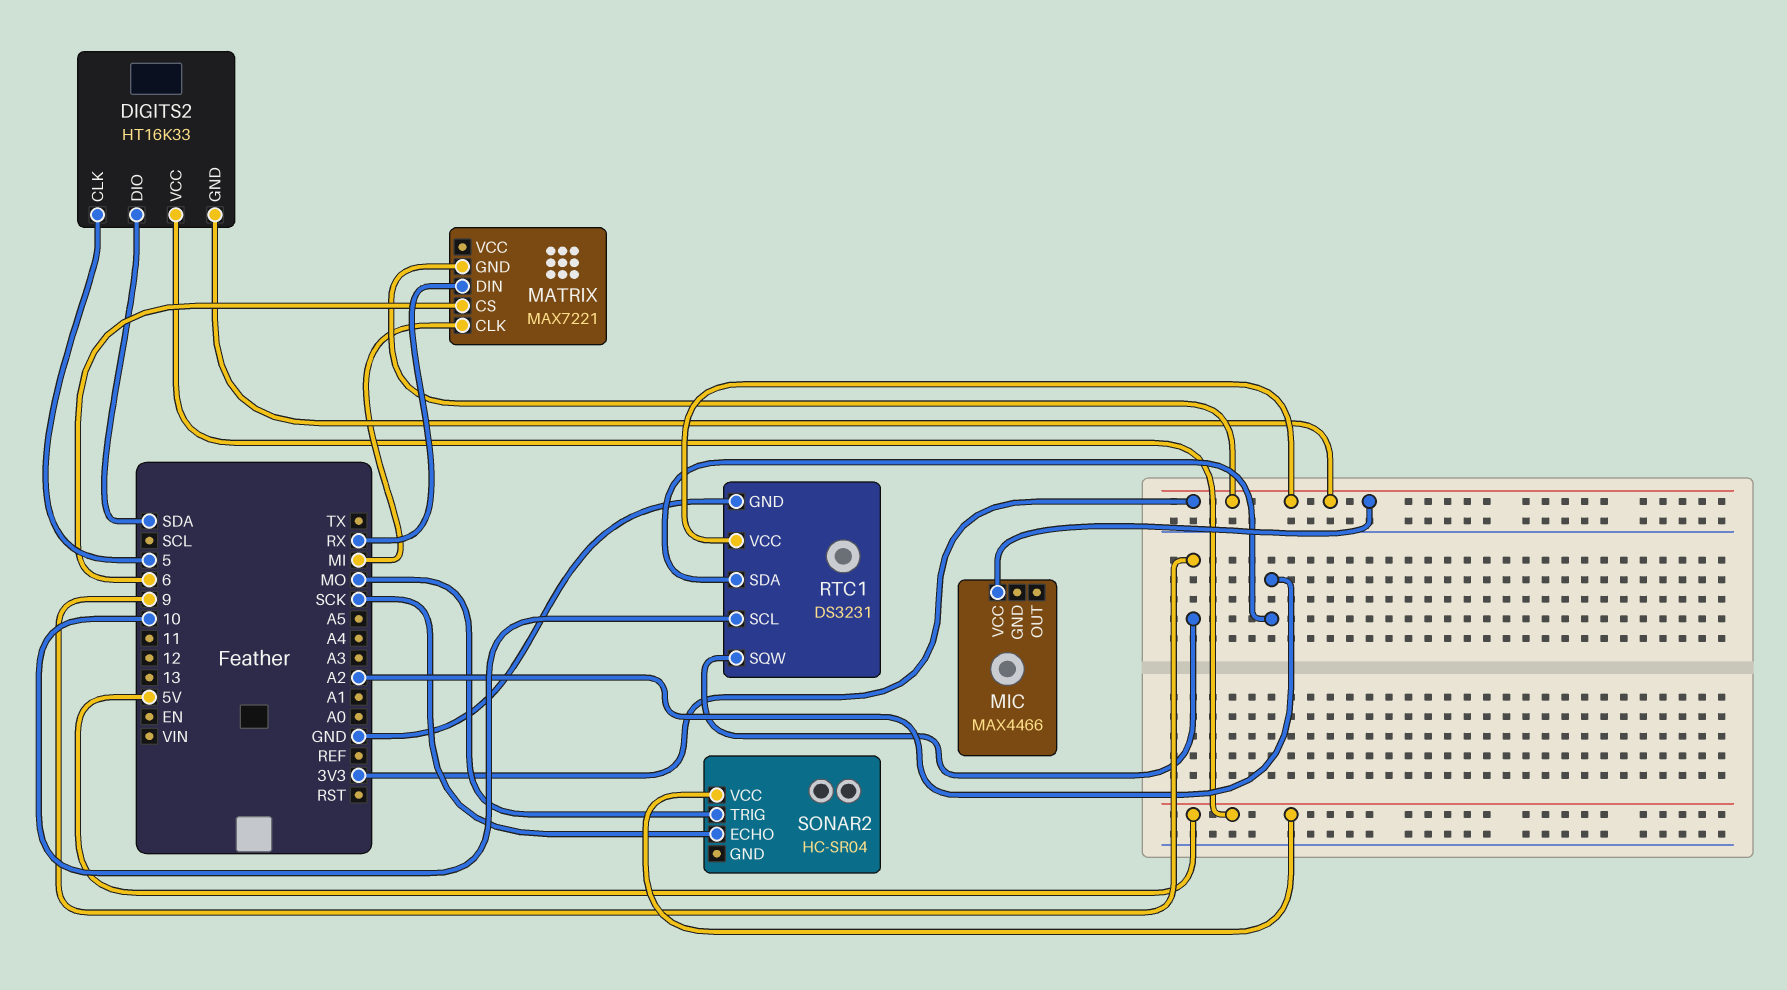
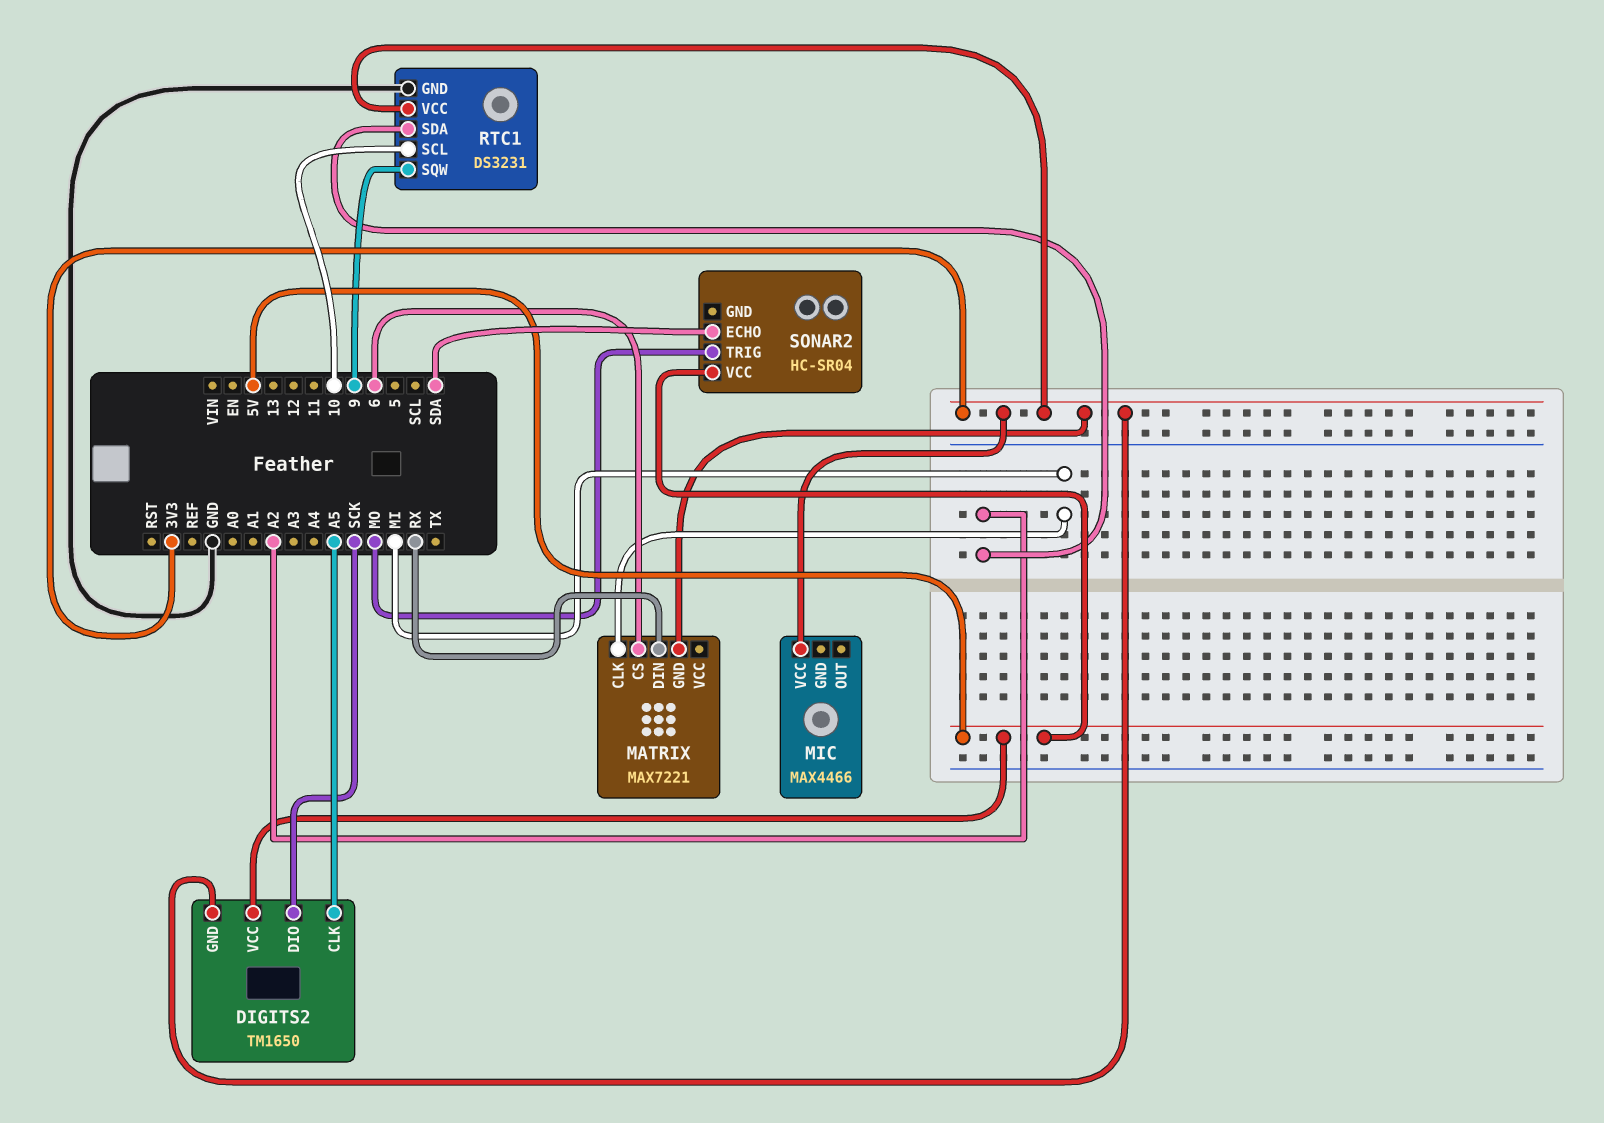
DIGITS2: HT16K33 -> TM1650
DIGITS2 pin CLK: 5 -> A5
DIGITS2 pin DIO: SDA -> SCK
SONAR2 pin ECHO: SCK -> SDA

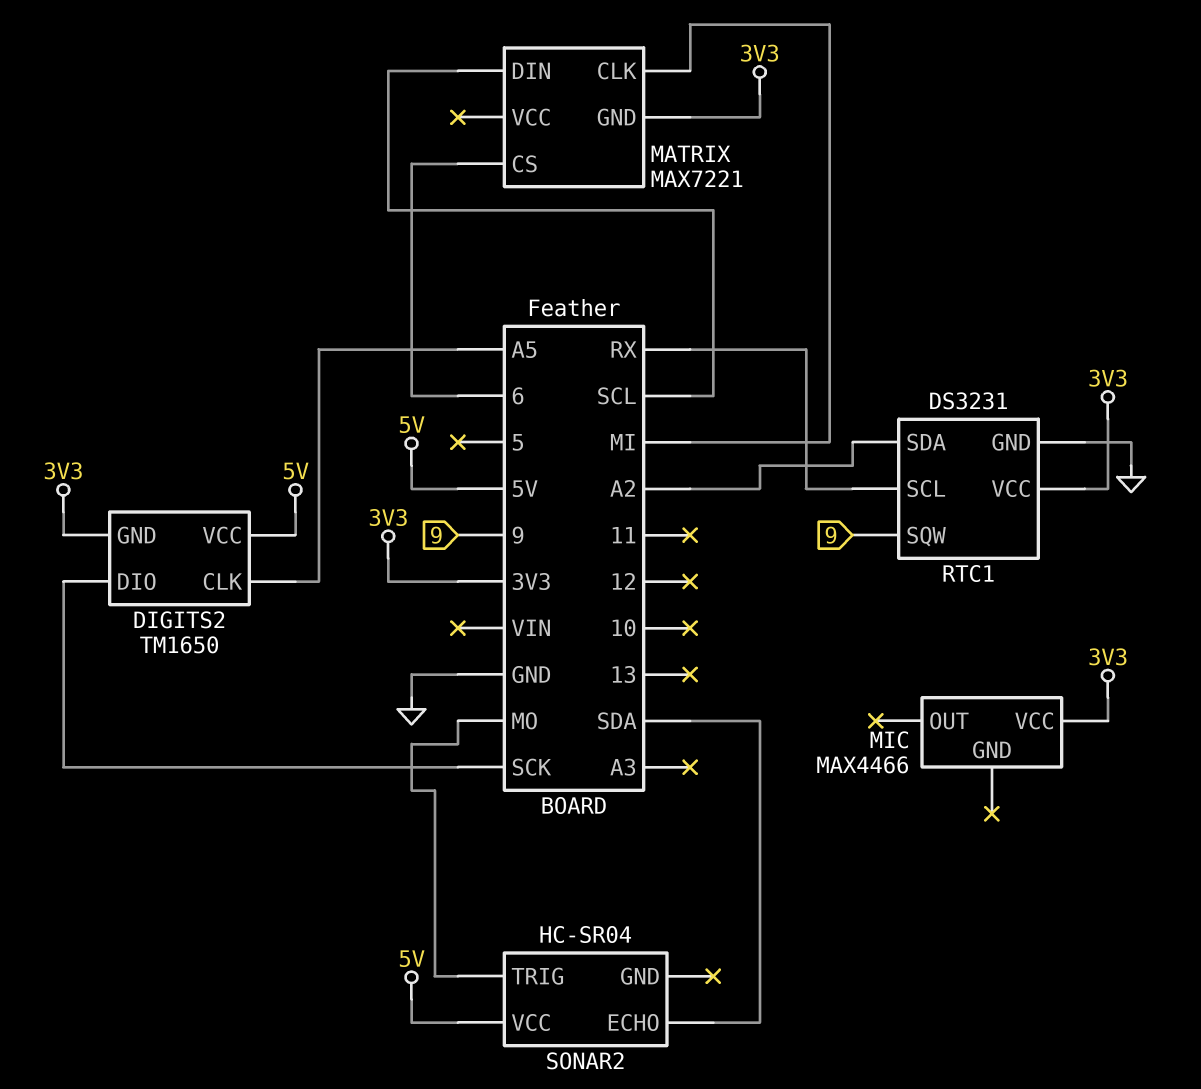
MATRIX pin DIN: RX -> SCL
RTC1 pin SCL: 10 -> RX

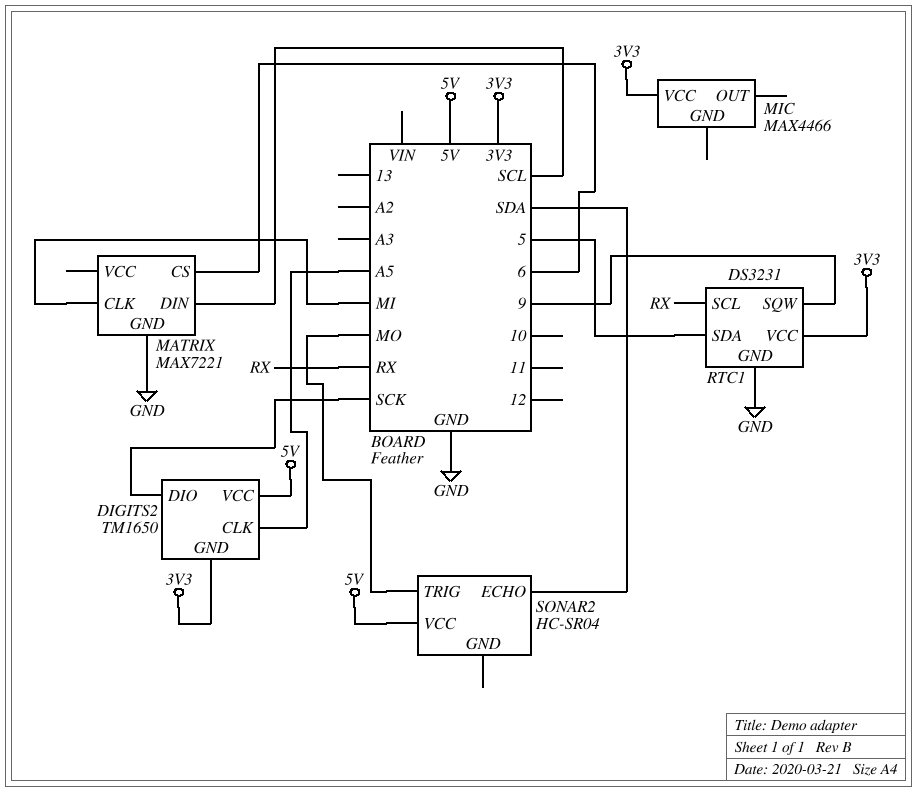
MATRIX pin GND: 3V3 -> GND
RTC1 pin SDA: A2 -> 5

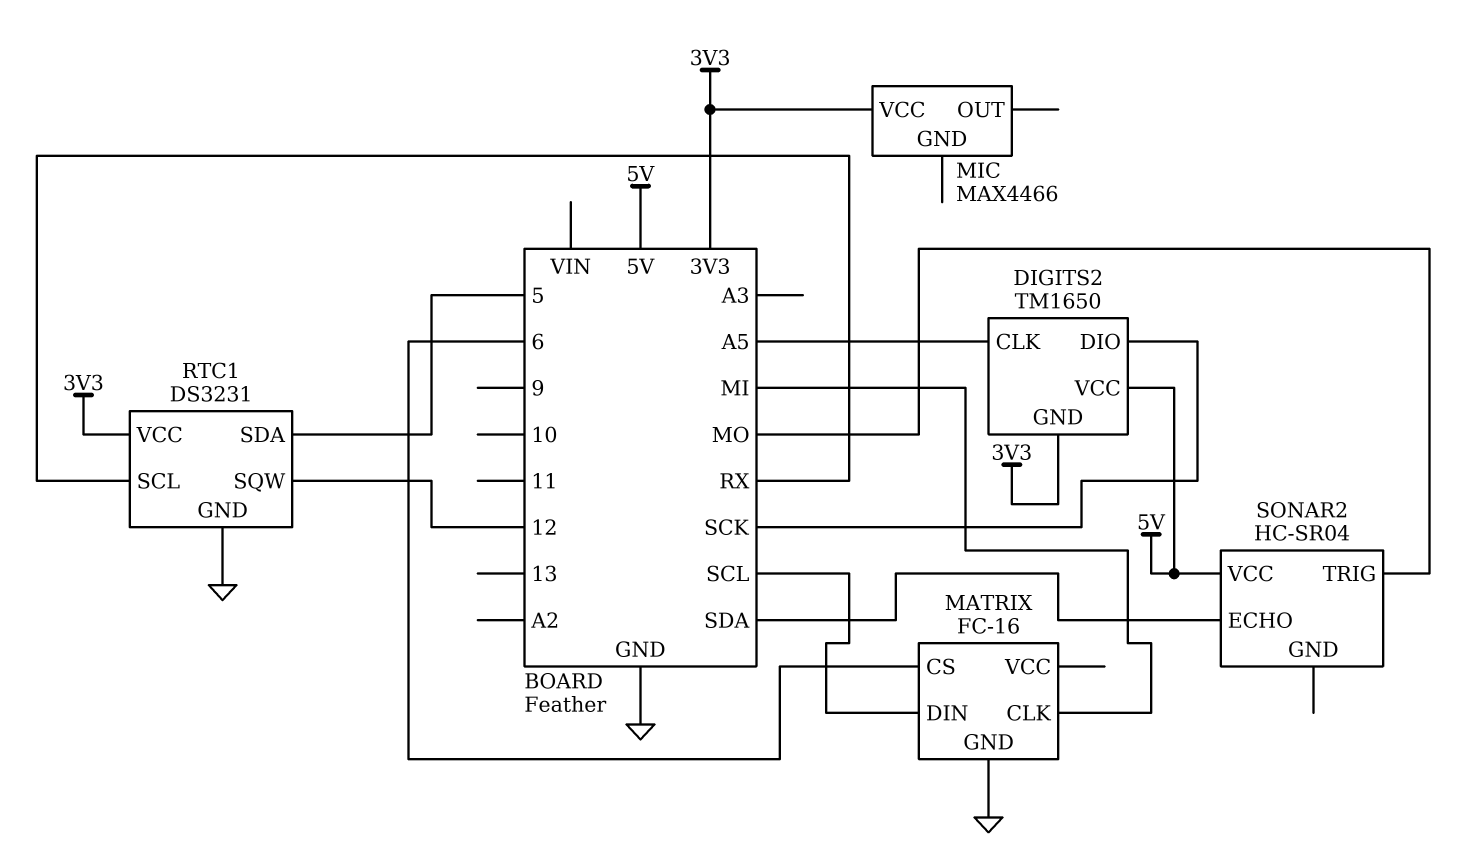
MATRIX: MAX7221 -> FC-16
RTC1 pin SQW: 9 -> 12

